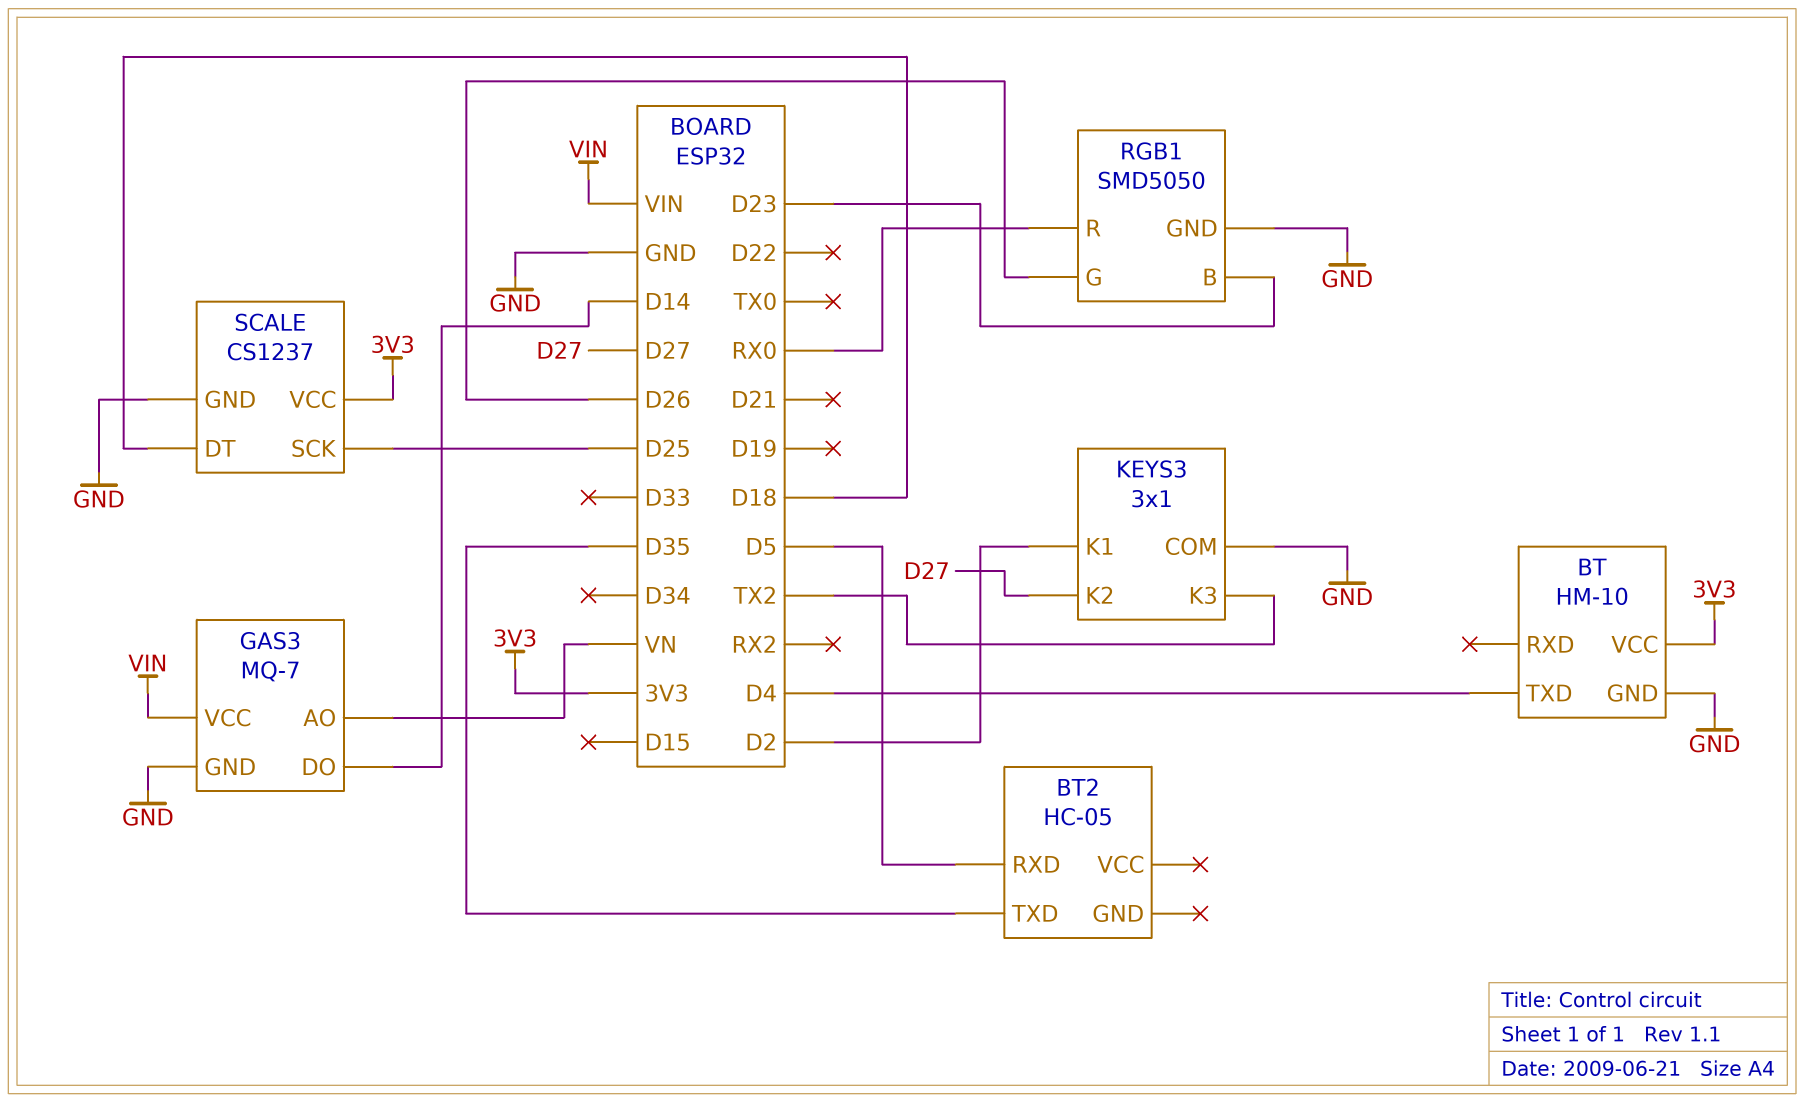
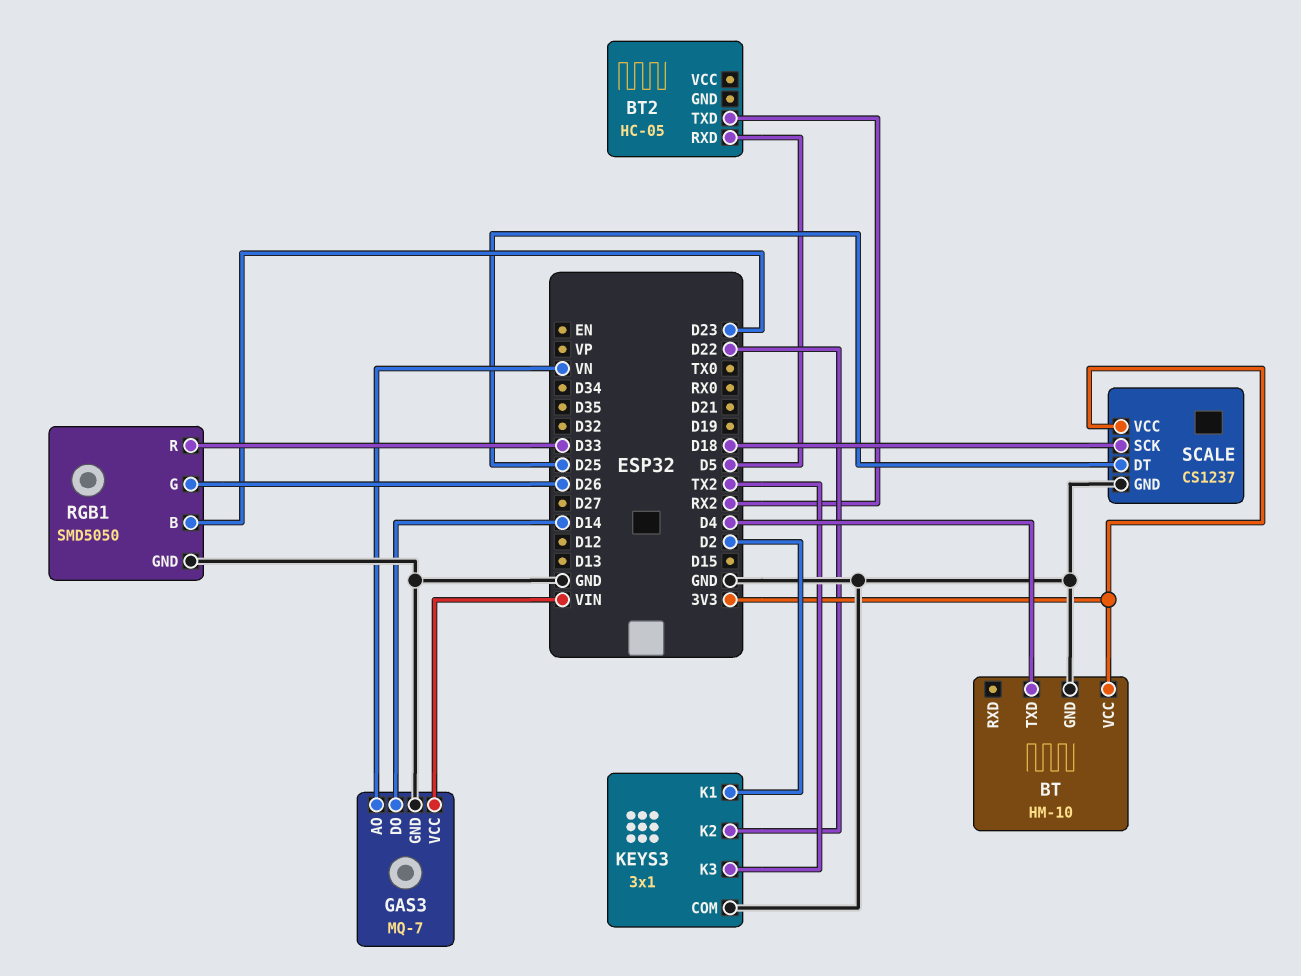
BT2 pin TXD: D35 -> RX2
KEYS3 pin K2: D27 -> D22
RGB1 pin R: RX0 -> D33
SCALE pin DT: D18 -> D25
SCALE pin SCK: D25 -> D18

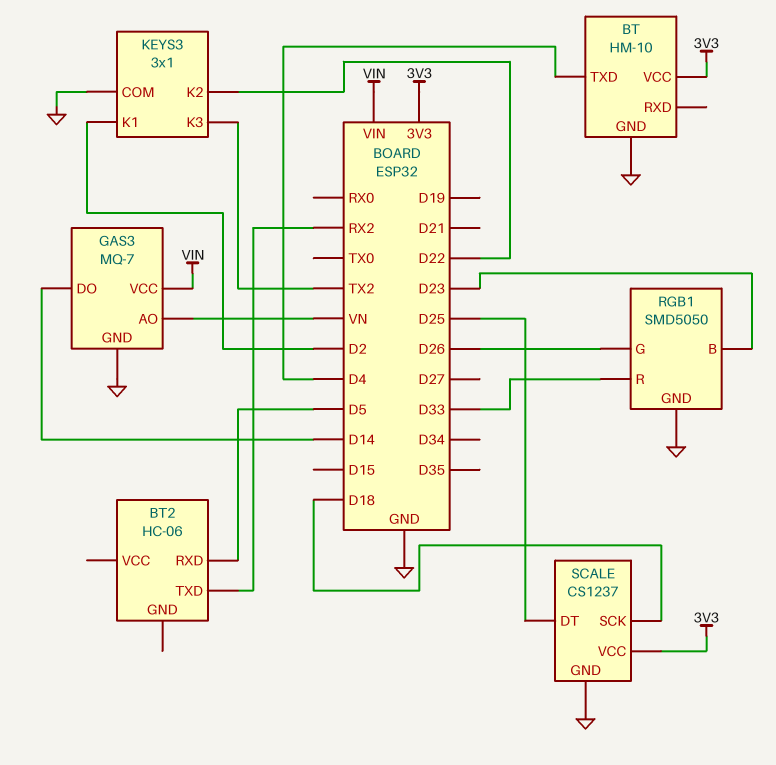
BT2: HC-05 -> HC-06

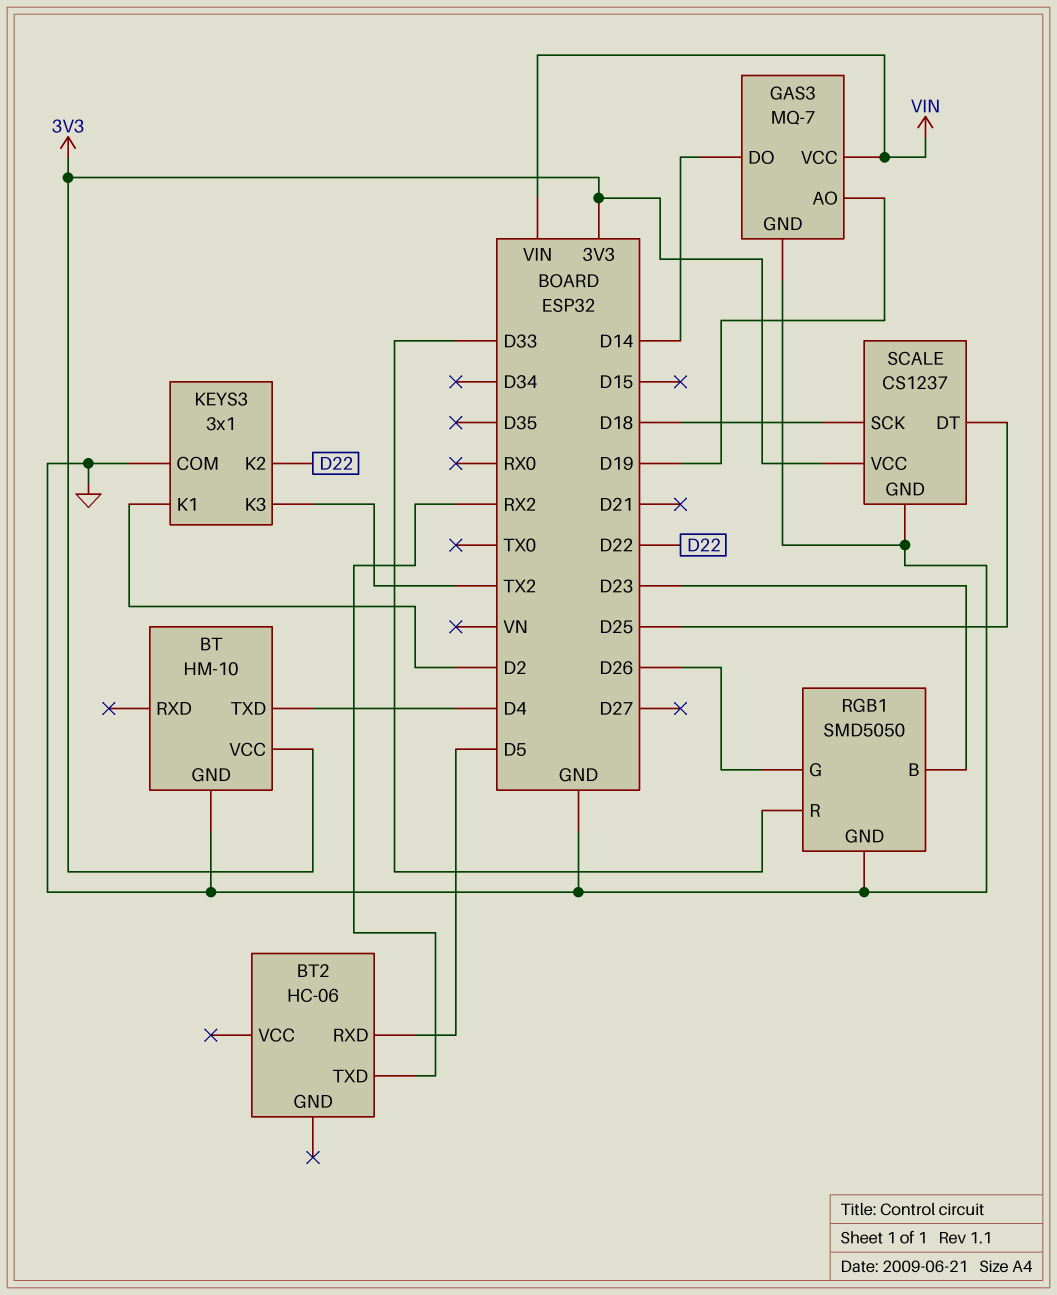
GAS3 pin AO: VN -> D19

